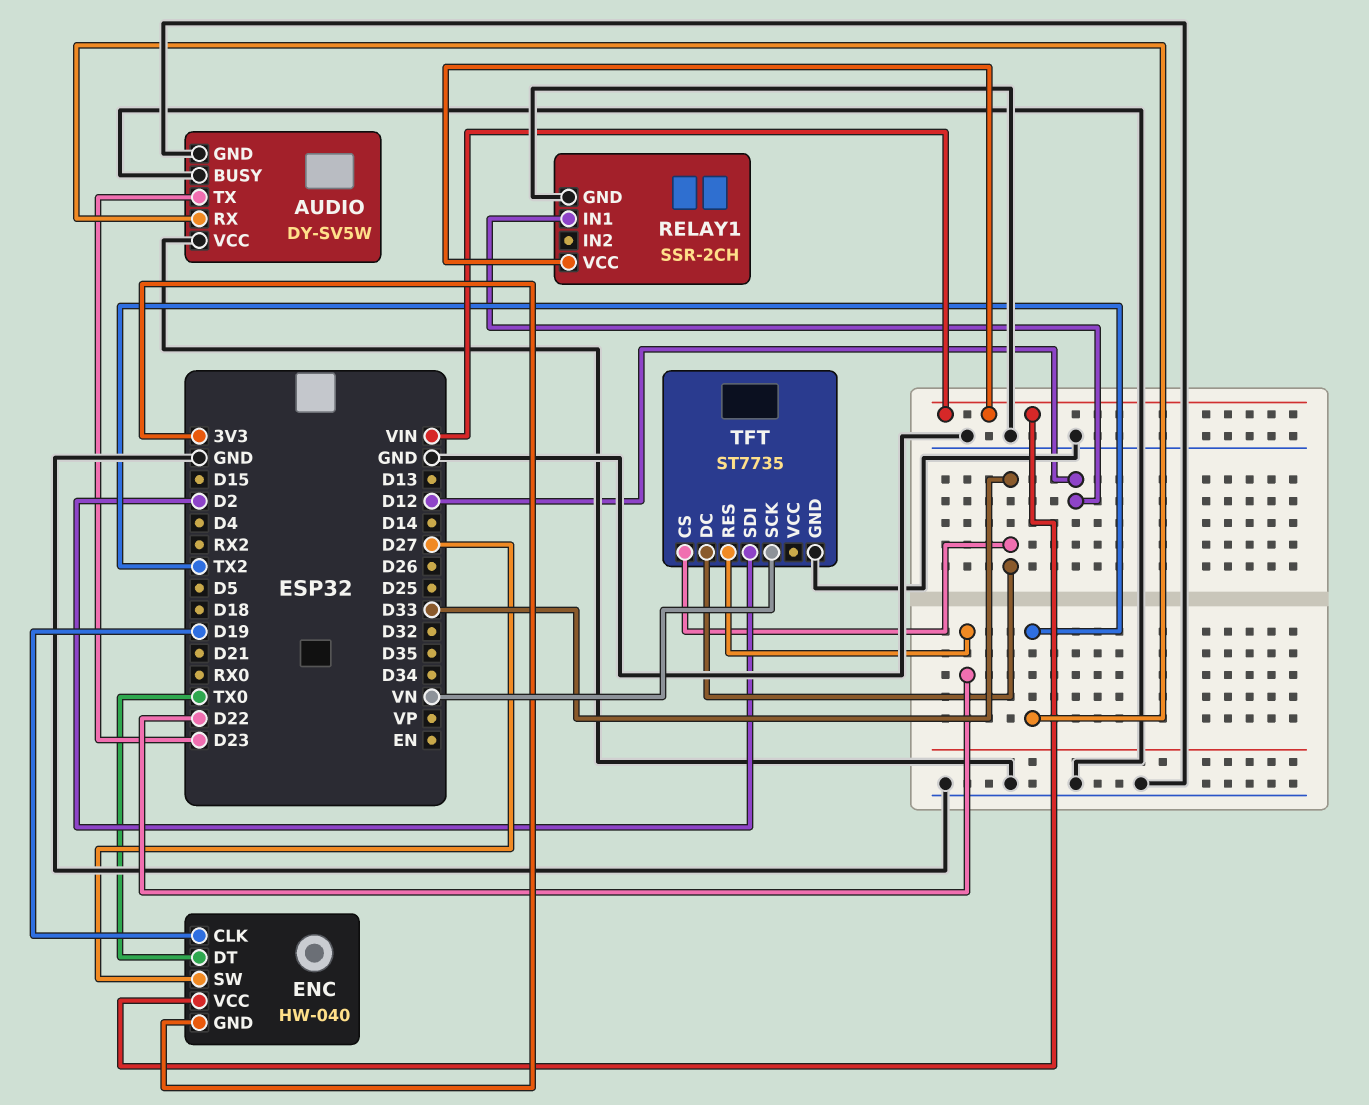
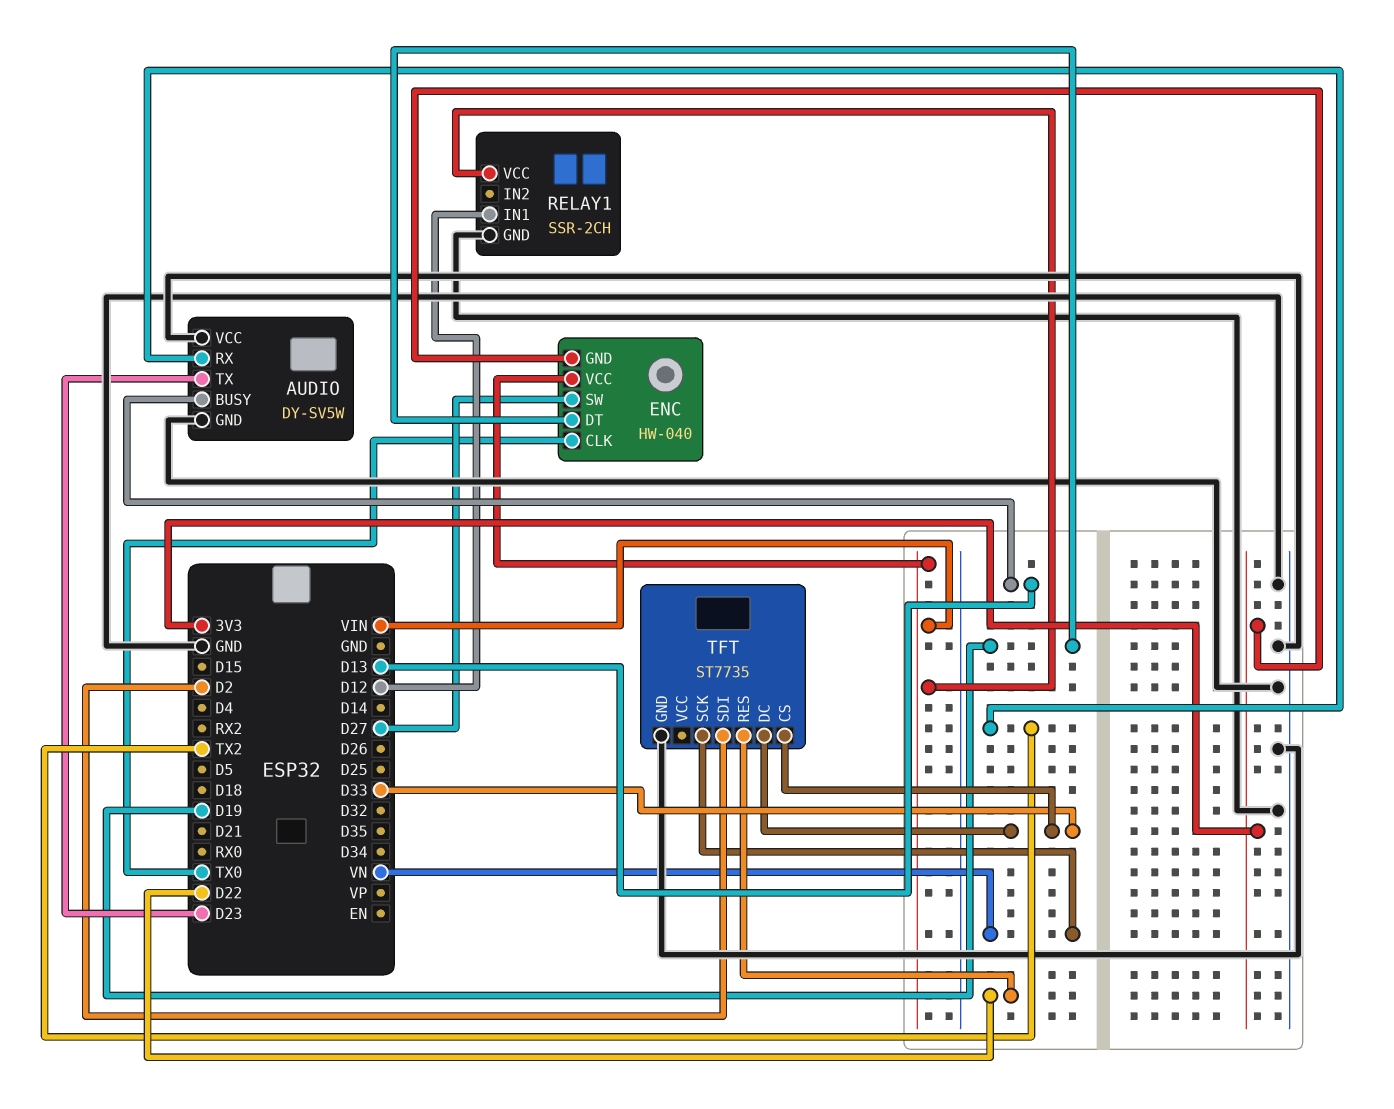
AUDIO pin BUSY: GND -> D13
ENC pin CLK: D19 -> TX0
ENC pin DT: TX0 -> D19

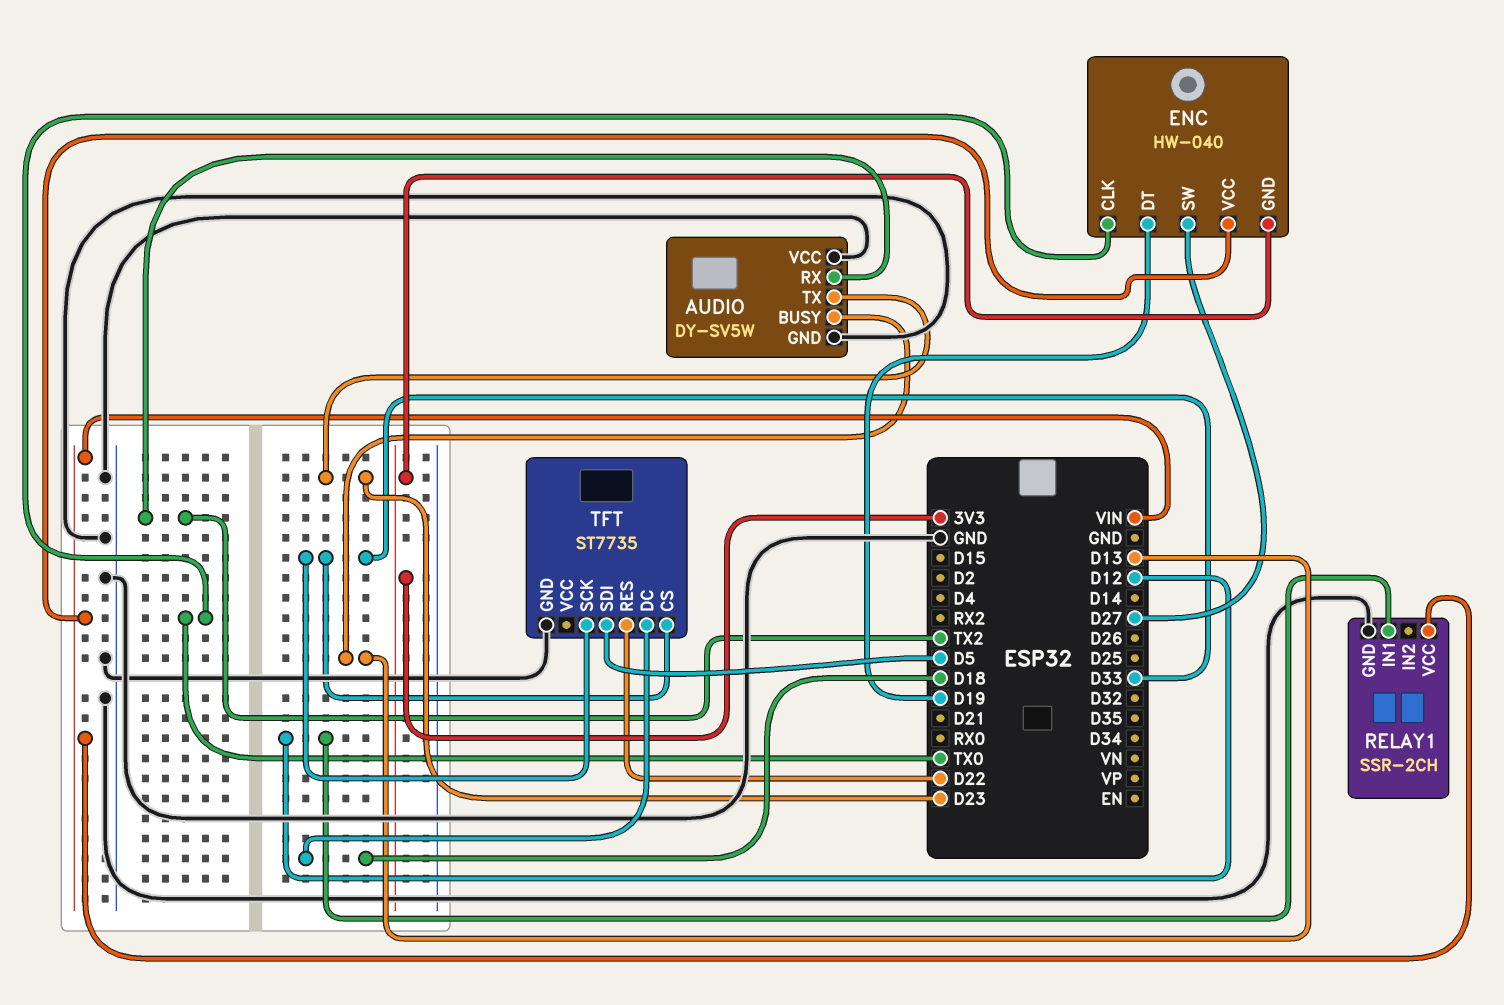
TFT pin DC: D33 -> D18
TFT pin SCK: VN -> D33
TFT pin SDI: D2 -> D5

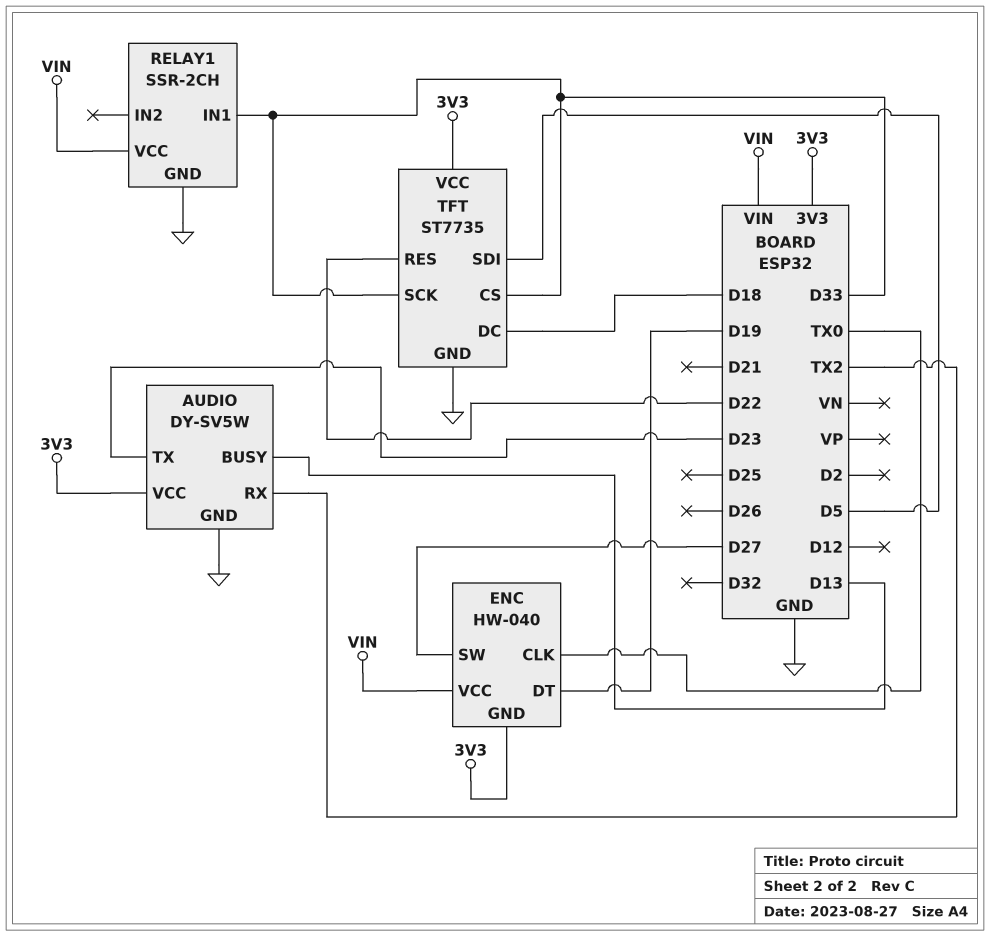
AUDIO pin VCC: GND -> 3V3
RELAY1 pin IN1: D12 -> D33
TFT pin VCC: none -> 3V3

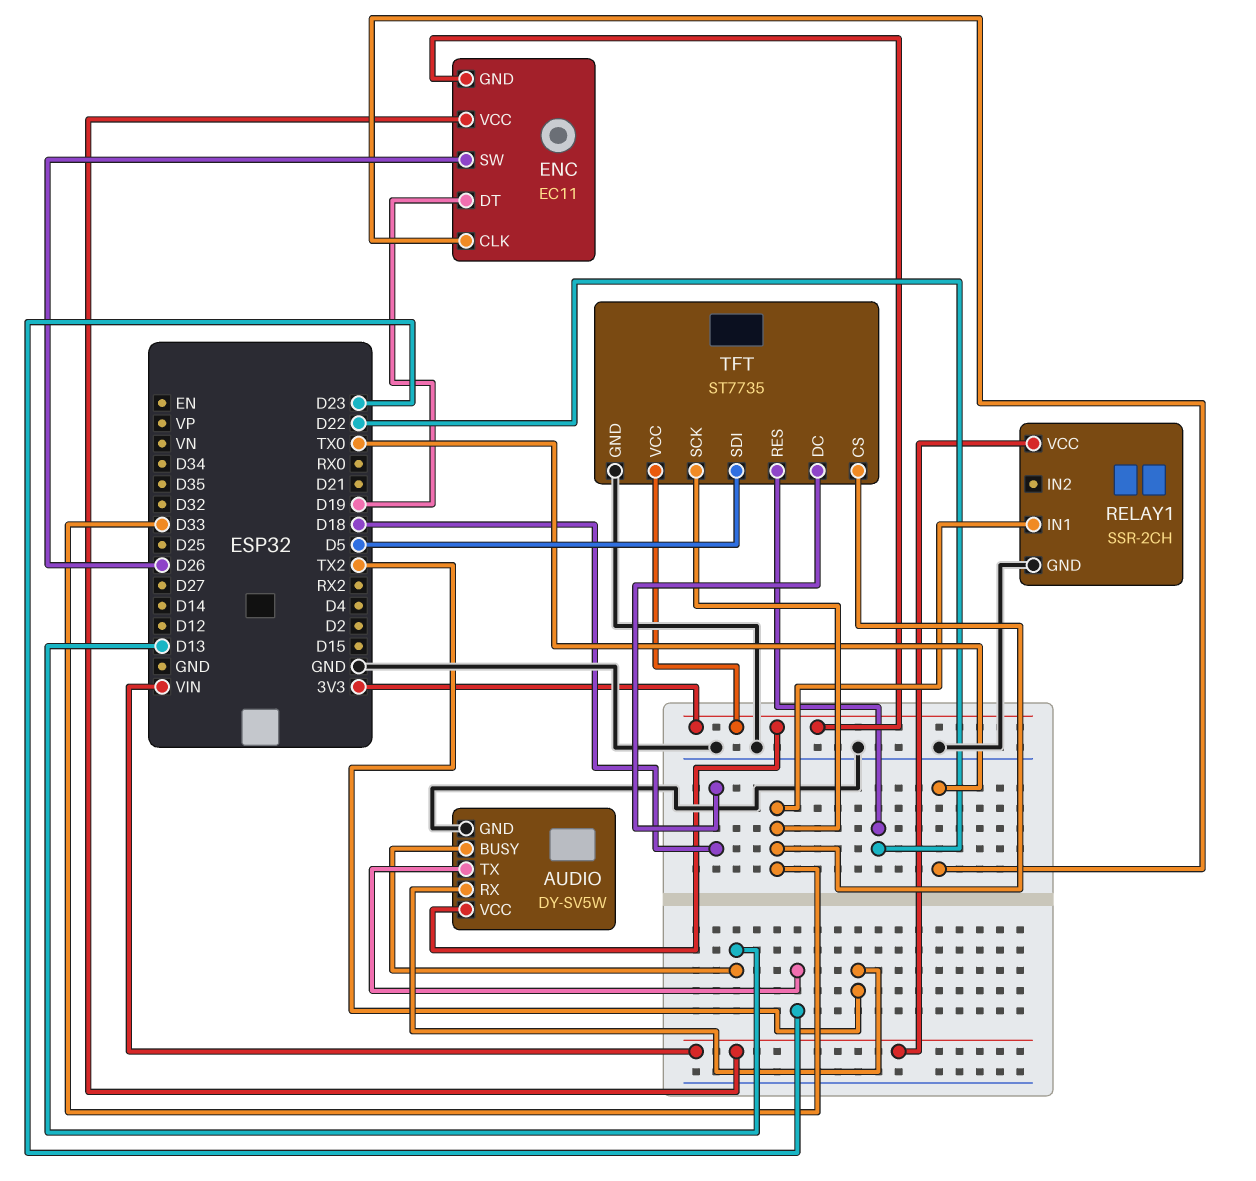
ENC: HW-040 -> EC11
ENC pin SW: D27 -> D26

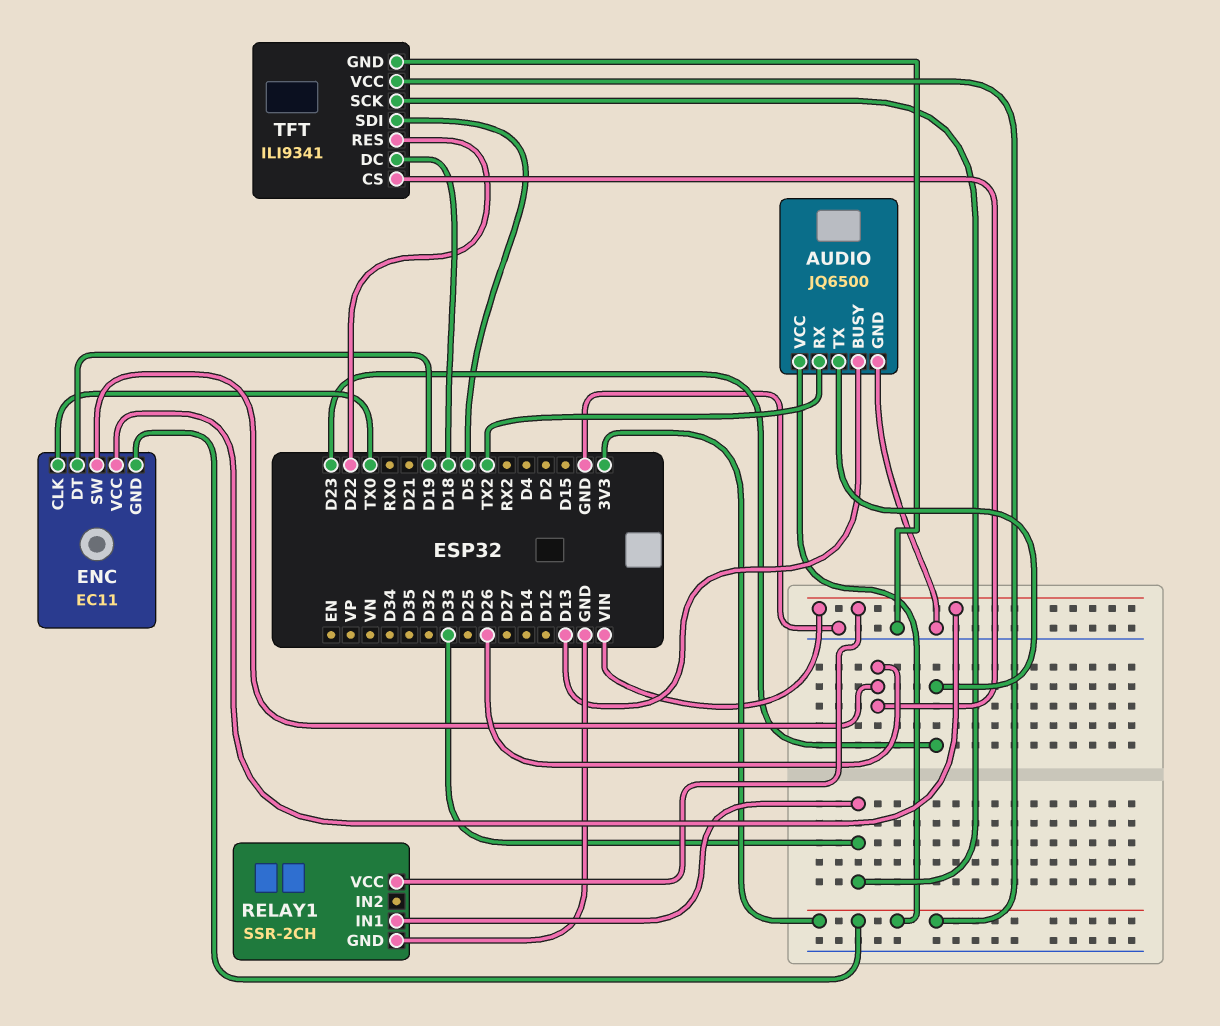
AUDIO: DY-SV5W -> JQ6500
TFT: ST7735 -> ILI9341
TFT pin CS: D33 -> D26

